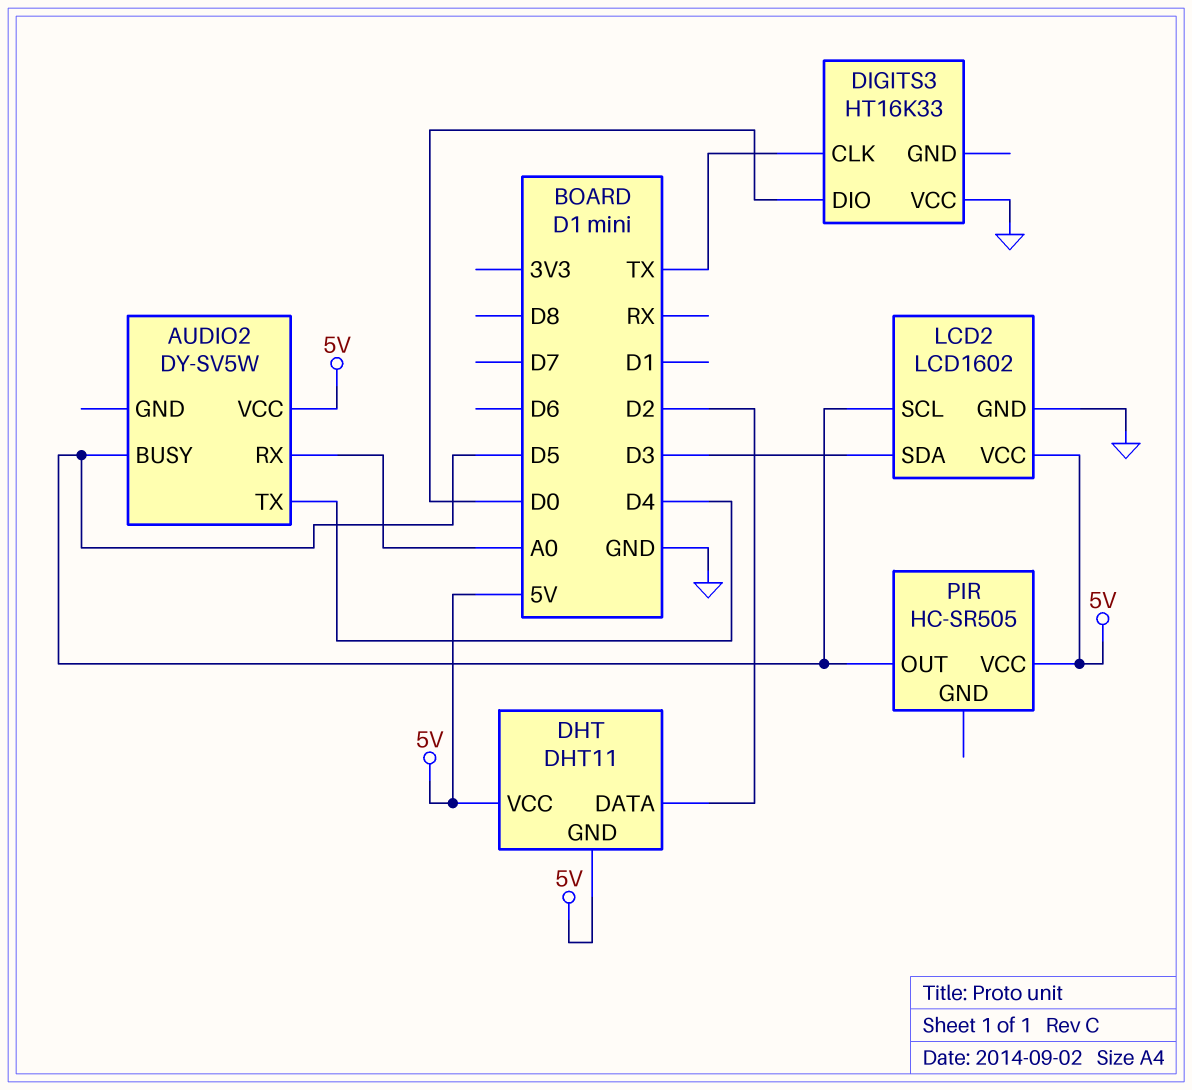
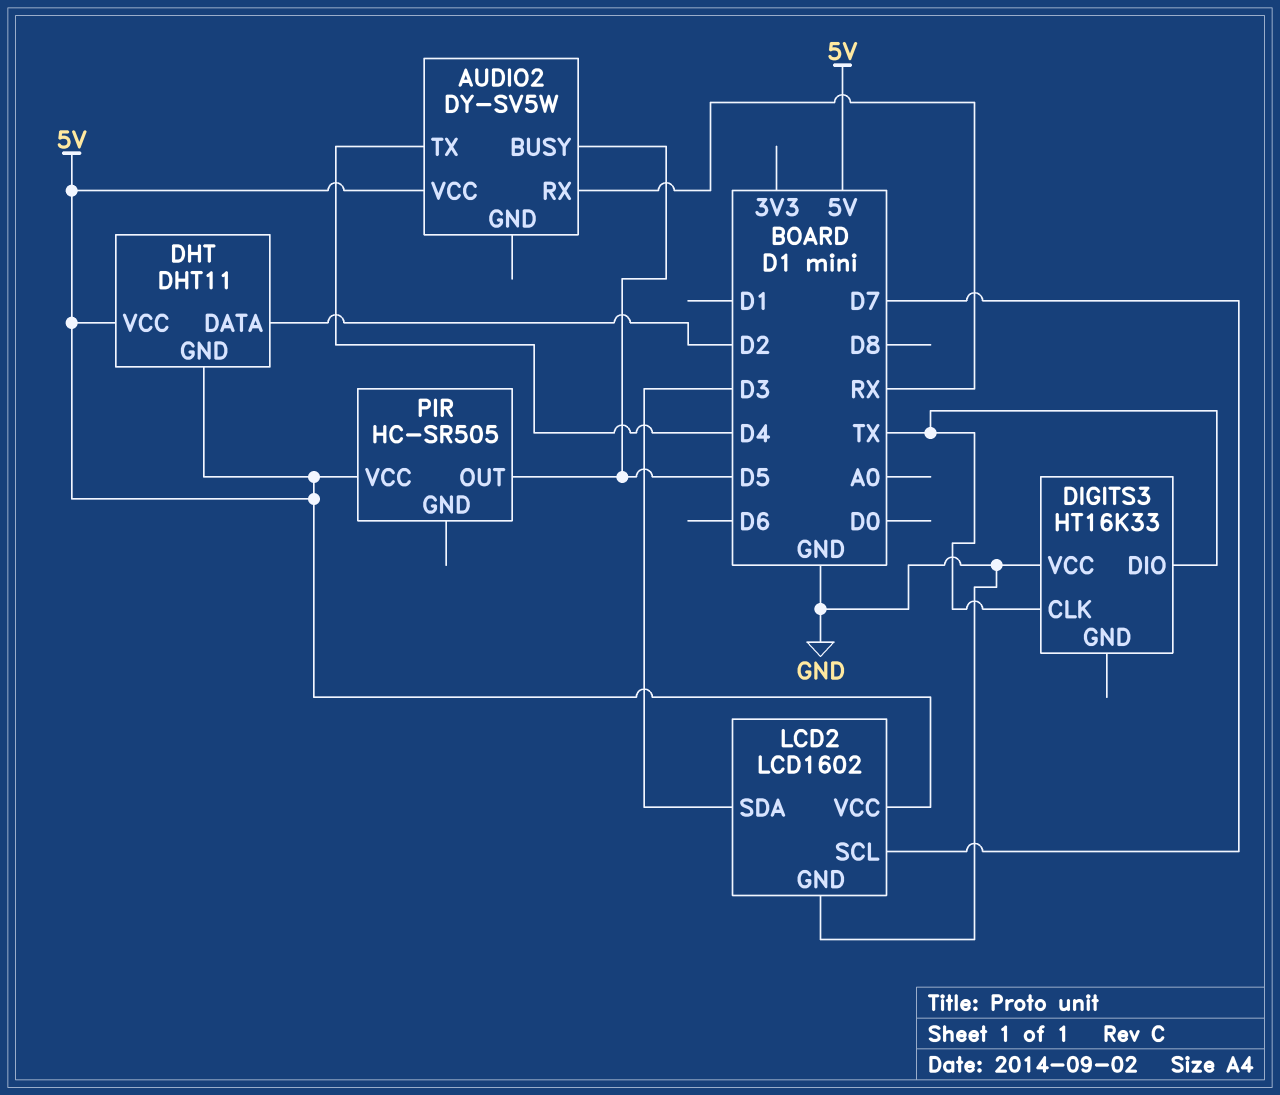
AUDIO2 pin RX: A0 -> RX
DIGITS3 pin DIO: D0 -> TX
LCD2 pin SCL: D5 -> D7

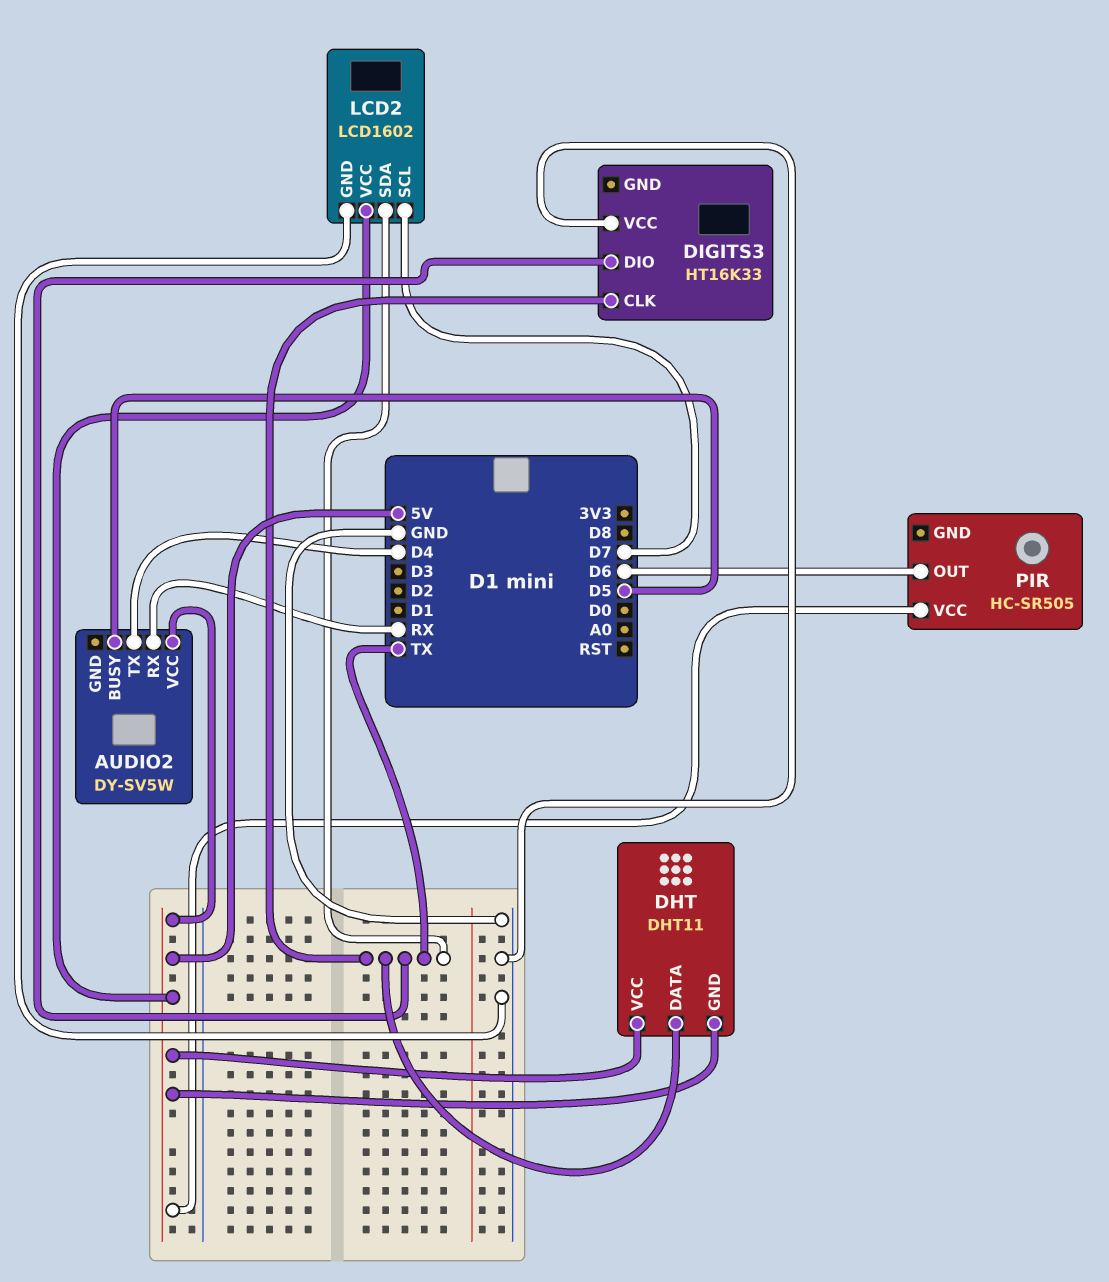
DHT pin DATA: D2 -> TX
LCD2 pin SDA: D3 -> TX
PIR pin OUT: D5 -> D6

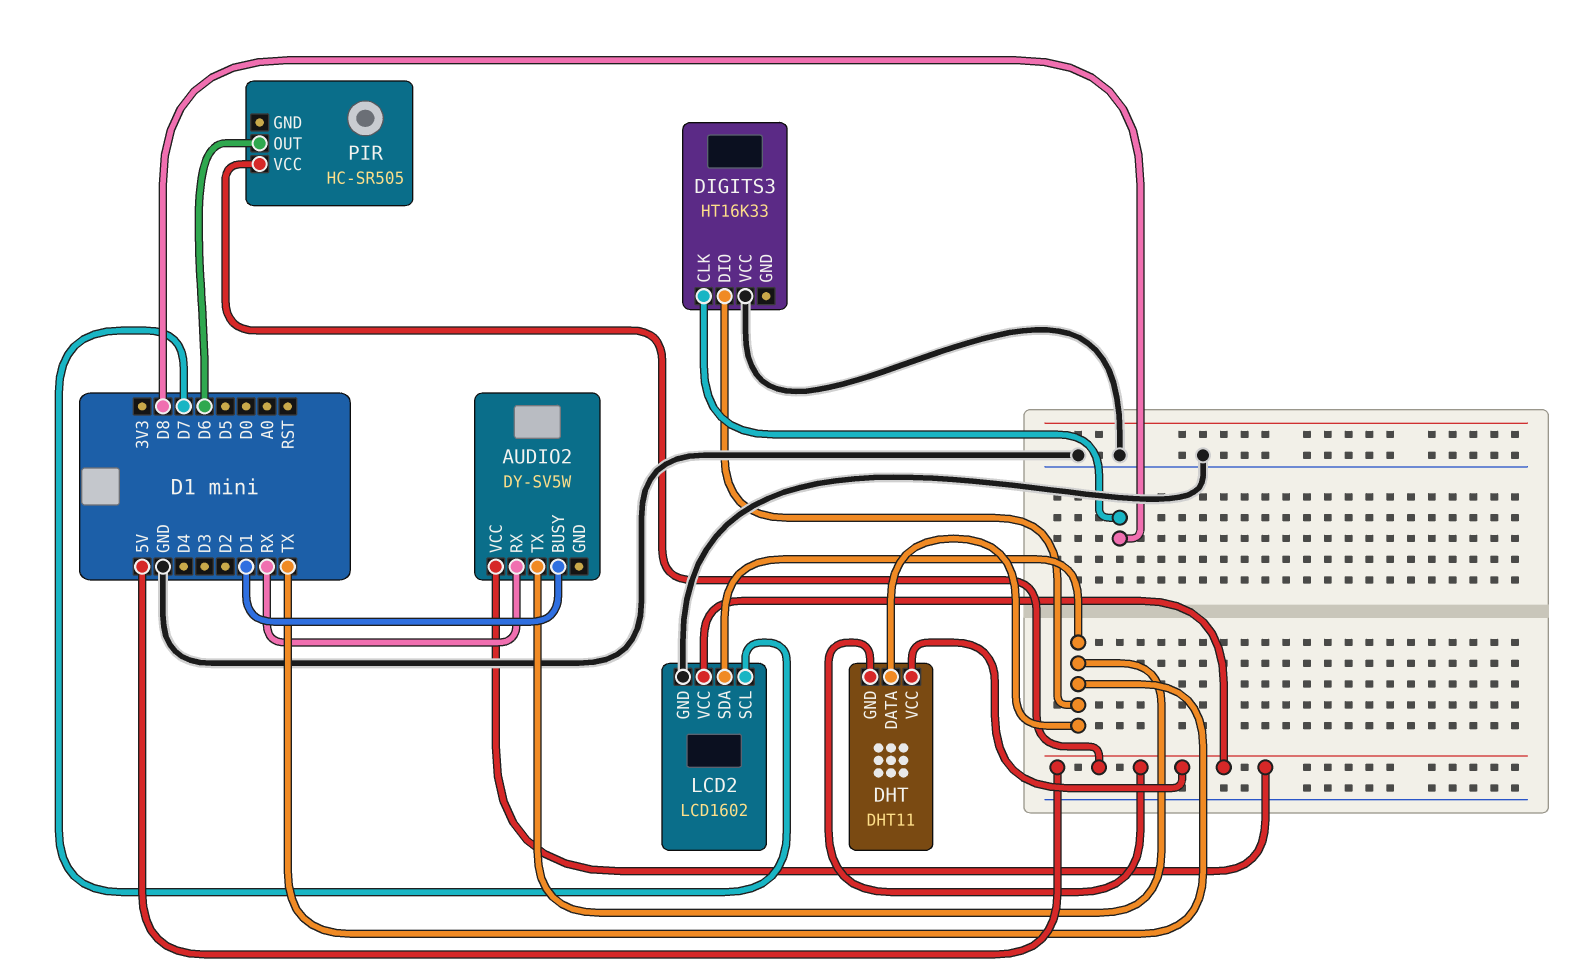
AUDIO2 pin BUSY: D5 -> D1
AUDIO2 pin TX: D4 -> TX
DIGITS3 pin CLK: TX -> D8

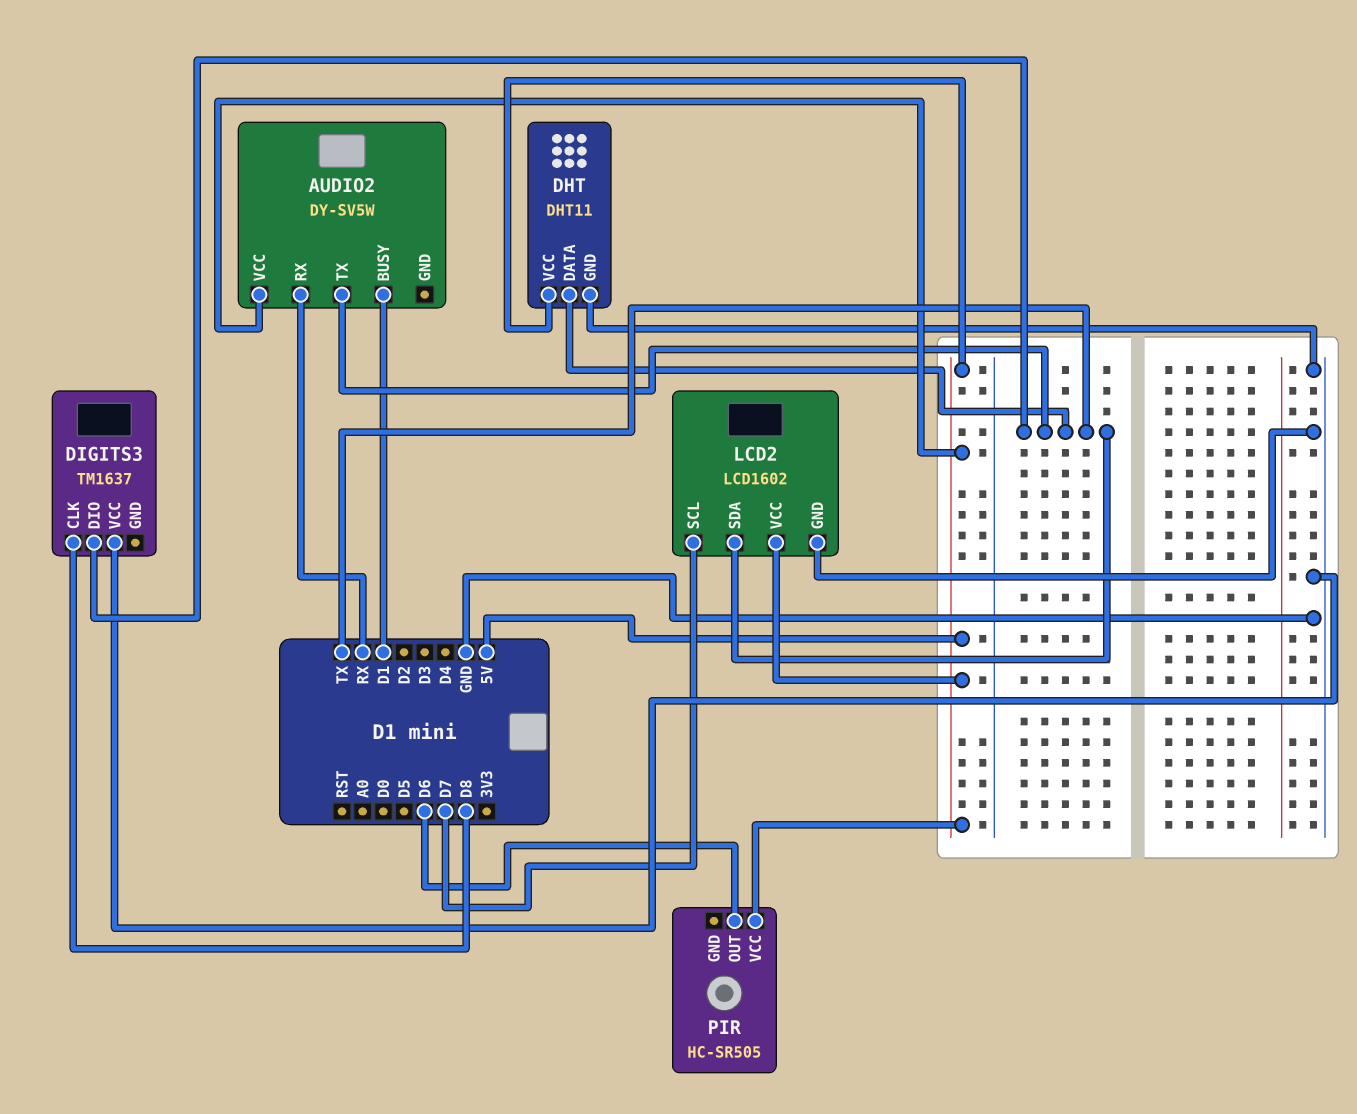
DHT pin GND: 5V -> GND
DIGITS3: HT16K33 -> TM1637

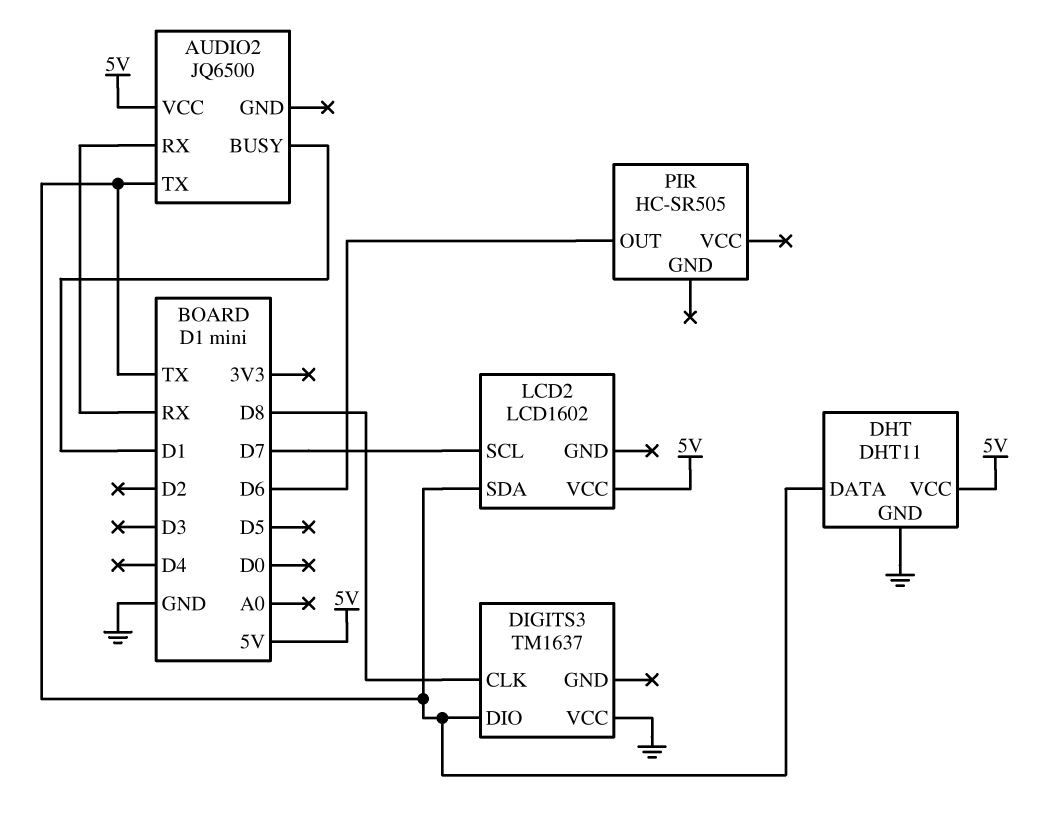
AUDIO2: DY-SV5W -> JQ6500
LCD2 pin GND: GND -> none
PIR pin VCC: 5V -> none

